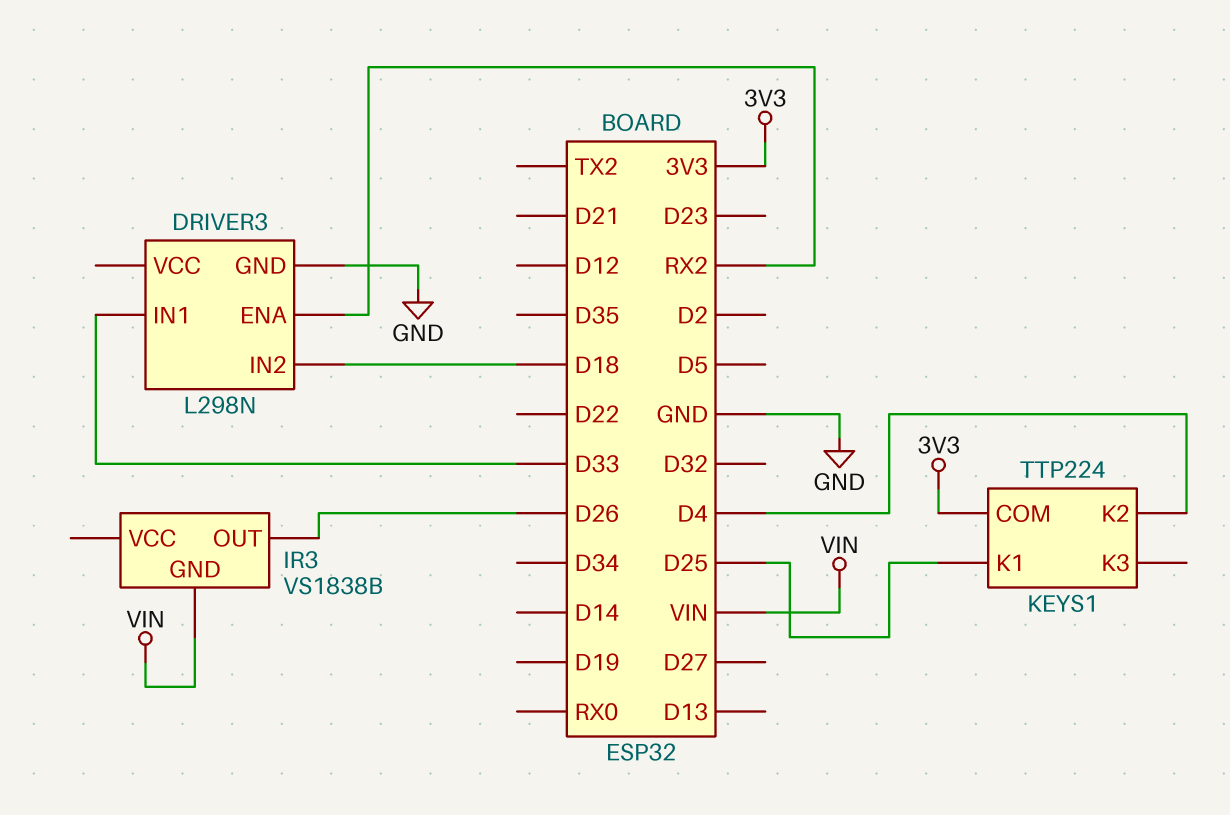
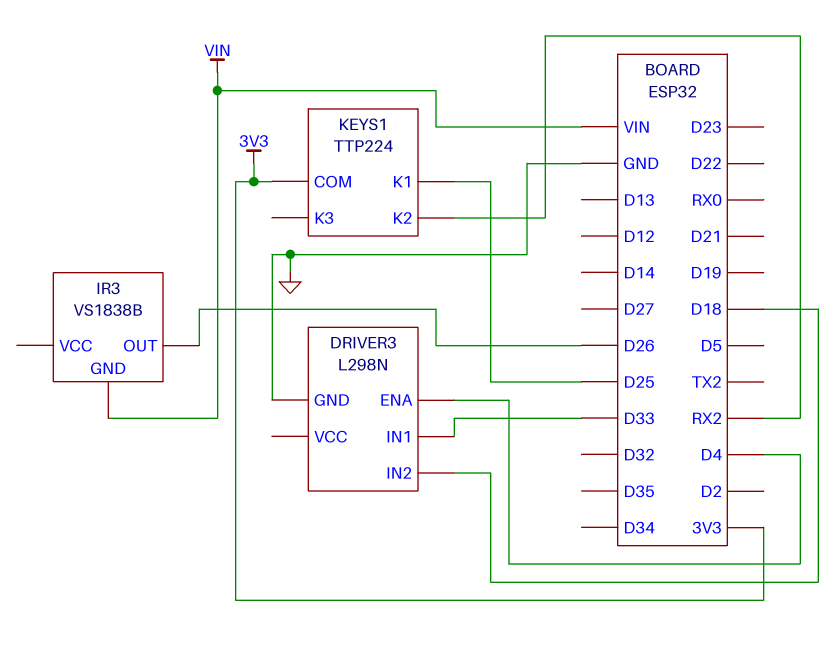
DRIVER3 pin ENA: RX2 -> D4
KEYS1 pin K2: D4 -> RX2

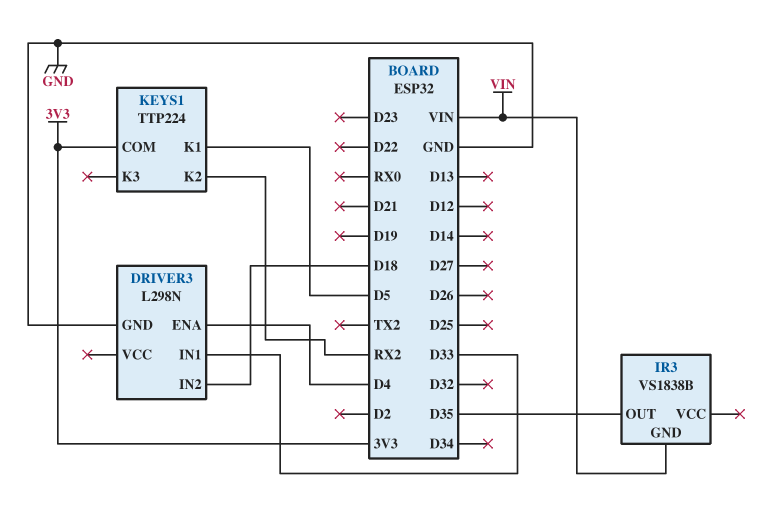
IR3 pin OUT: D26 -> D35
KEYS1 pin K1: D25 -> D5

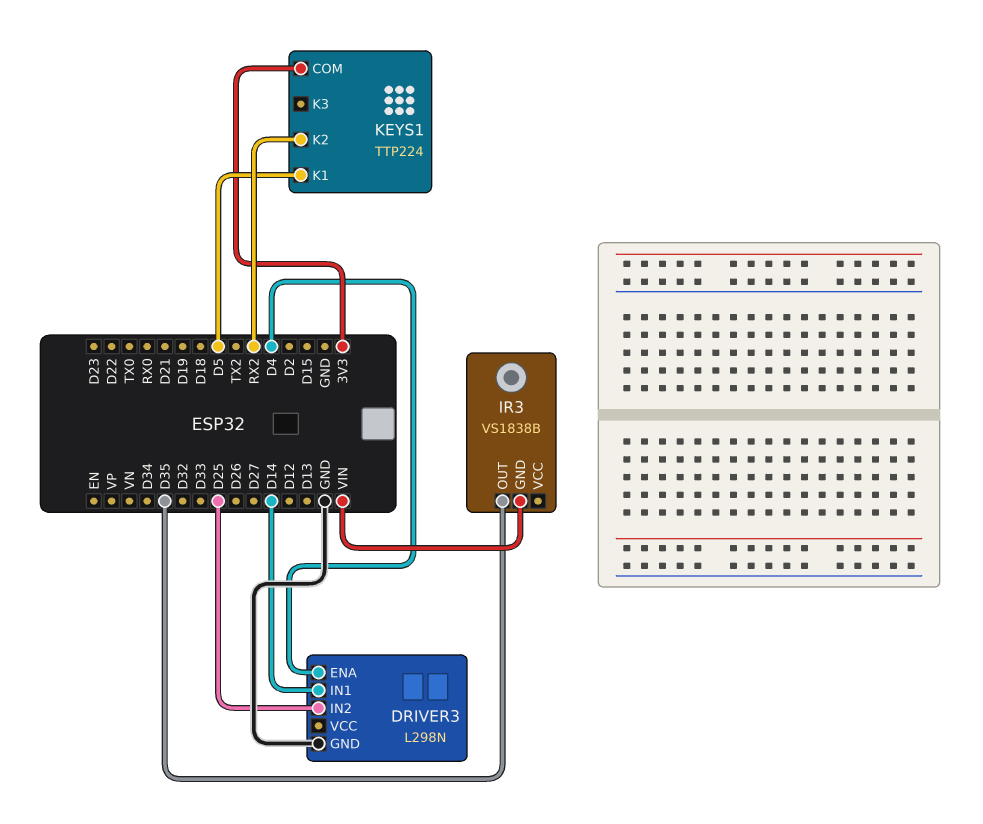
DRIVER3 pin IN1: D33 -> D14
DRIVER3 pin IN2: D18 -> D25

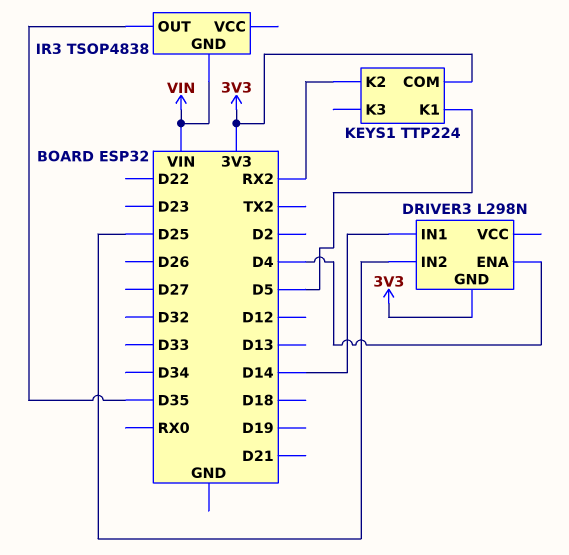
DRIVER3 pin GND: GND -> 3V3
IR3: VS1838B -> TSOP4838

